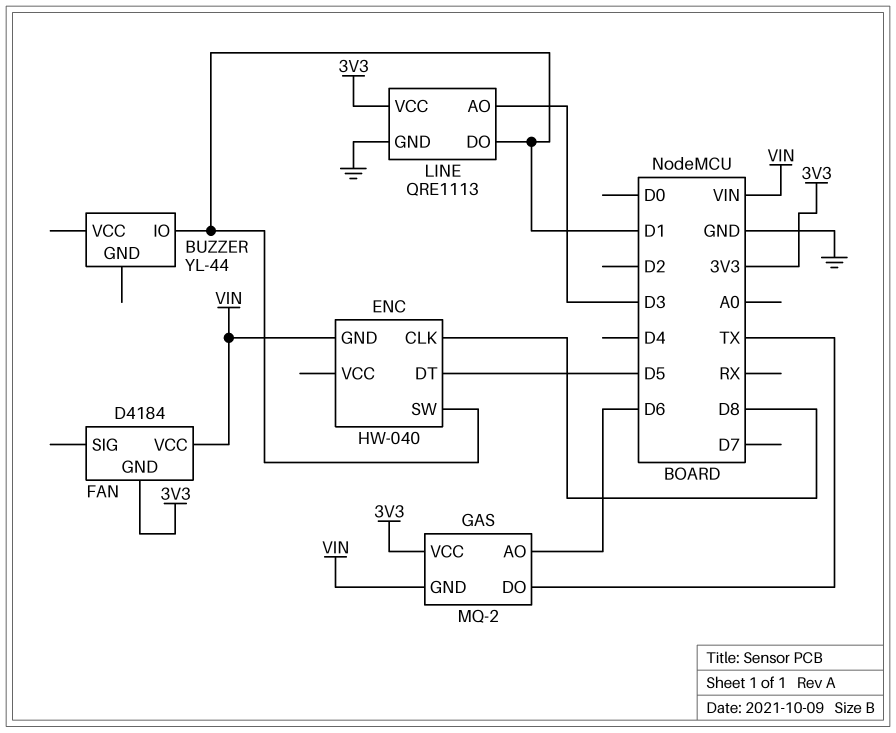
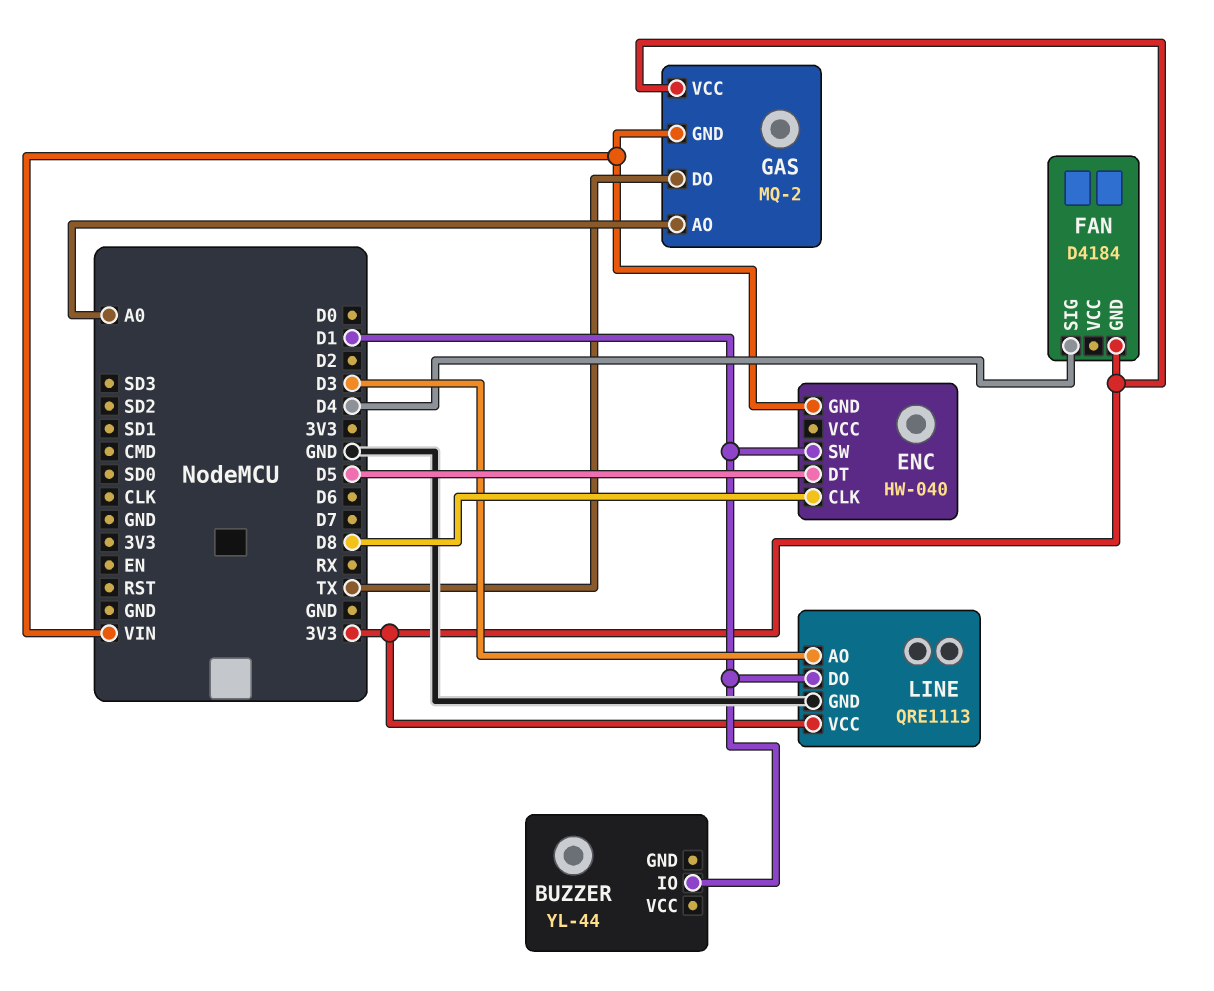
FAN pin SIG: none -> D4
FAN pin VCC: VIN -> none
GAS pin AO: D6 -> A0

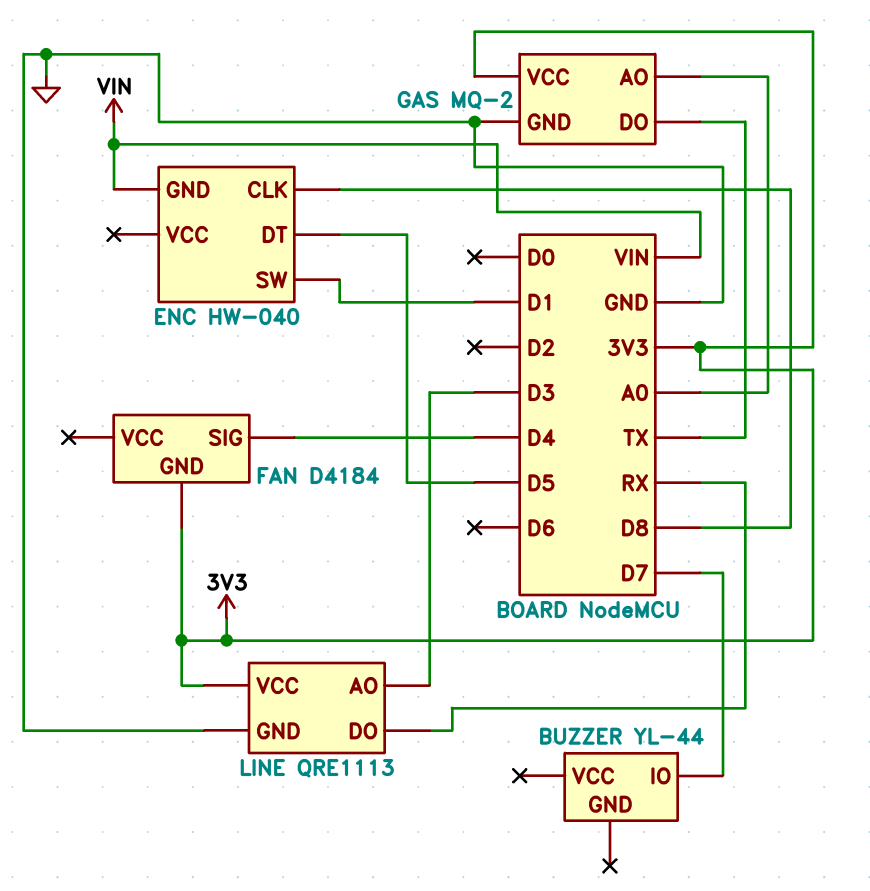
BUZZER pin IO: D1 -> D7
GAS pin GND: VIN -> GND
LINE pin DO: D1 -> RX

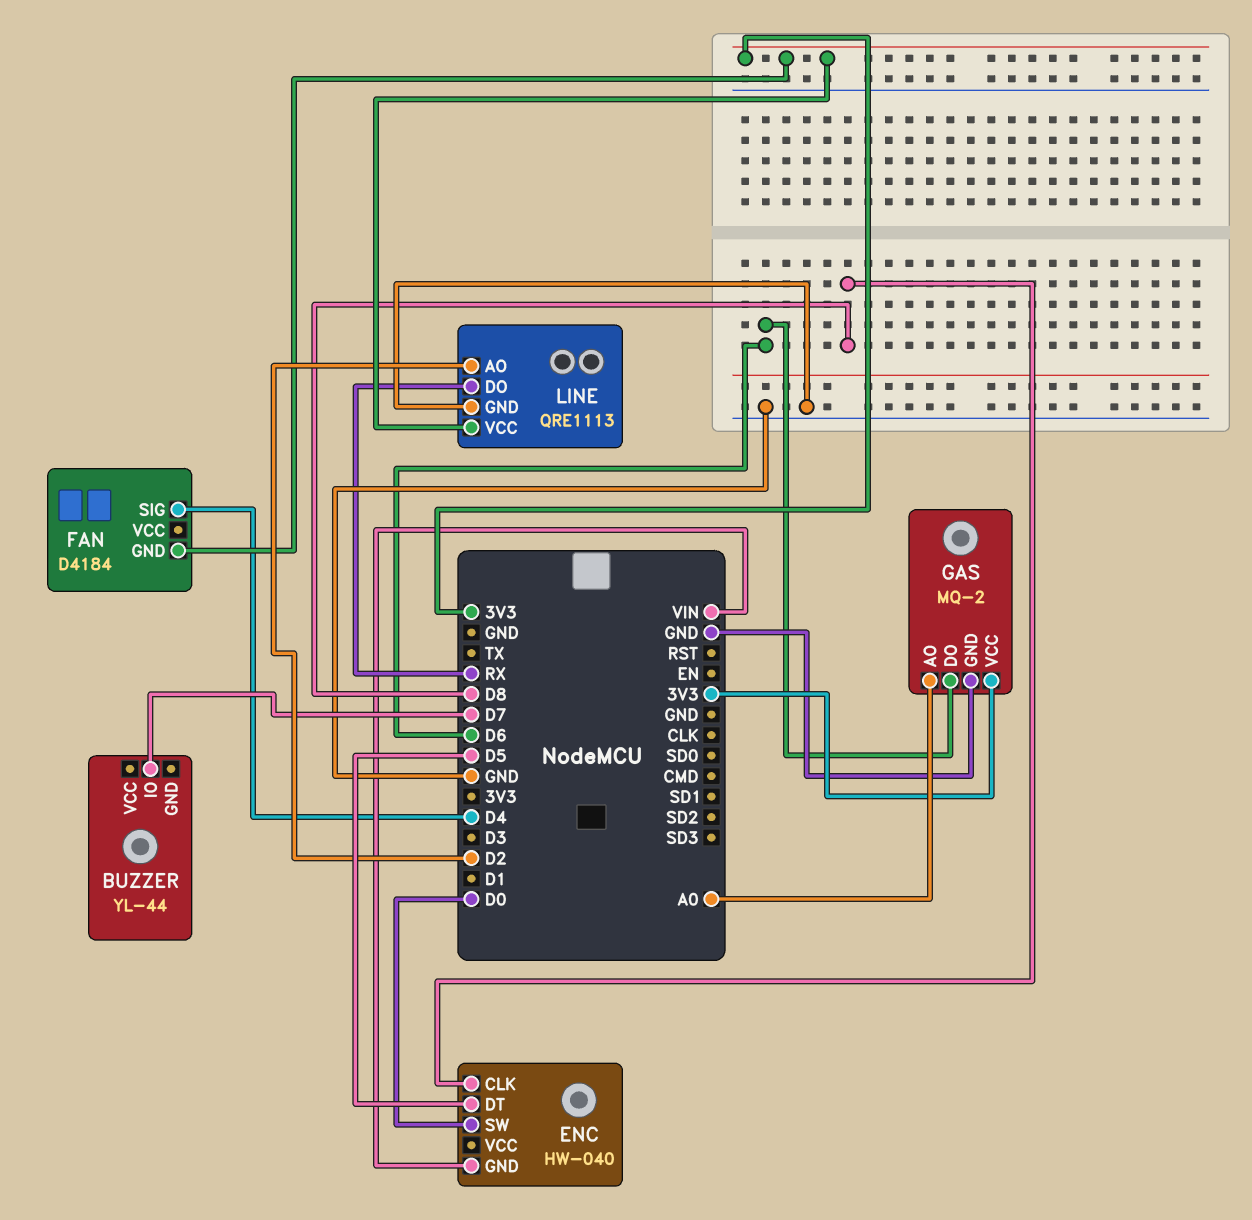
ENC pin SW: D1 -> D0
GAS pin DO: TX -> D6
LINE pin AO: D3 -> D2

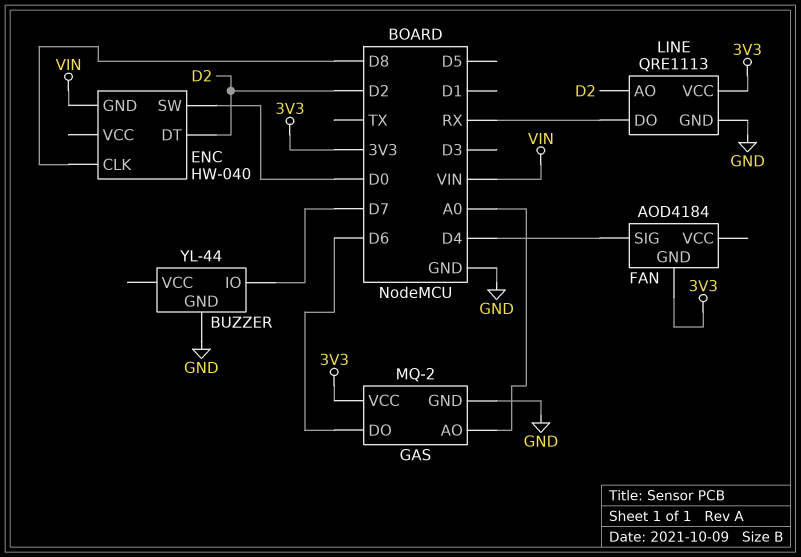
BUZZER pin GND: none -> GND
ENC pin DT: D5 -> D2
FAN: D4184 -> AOD4184

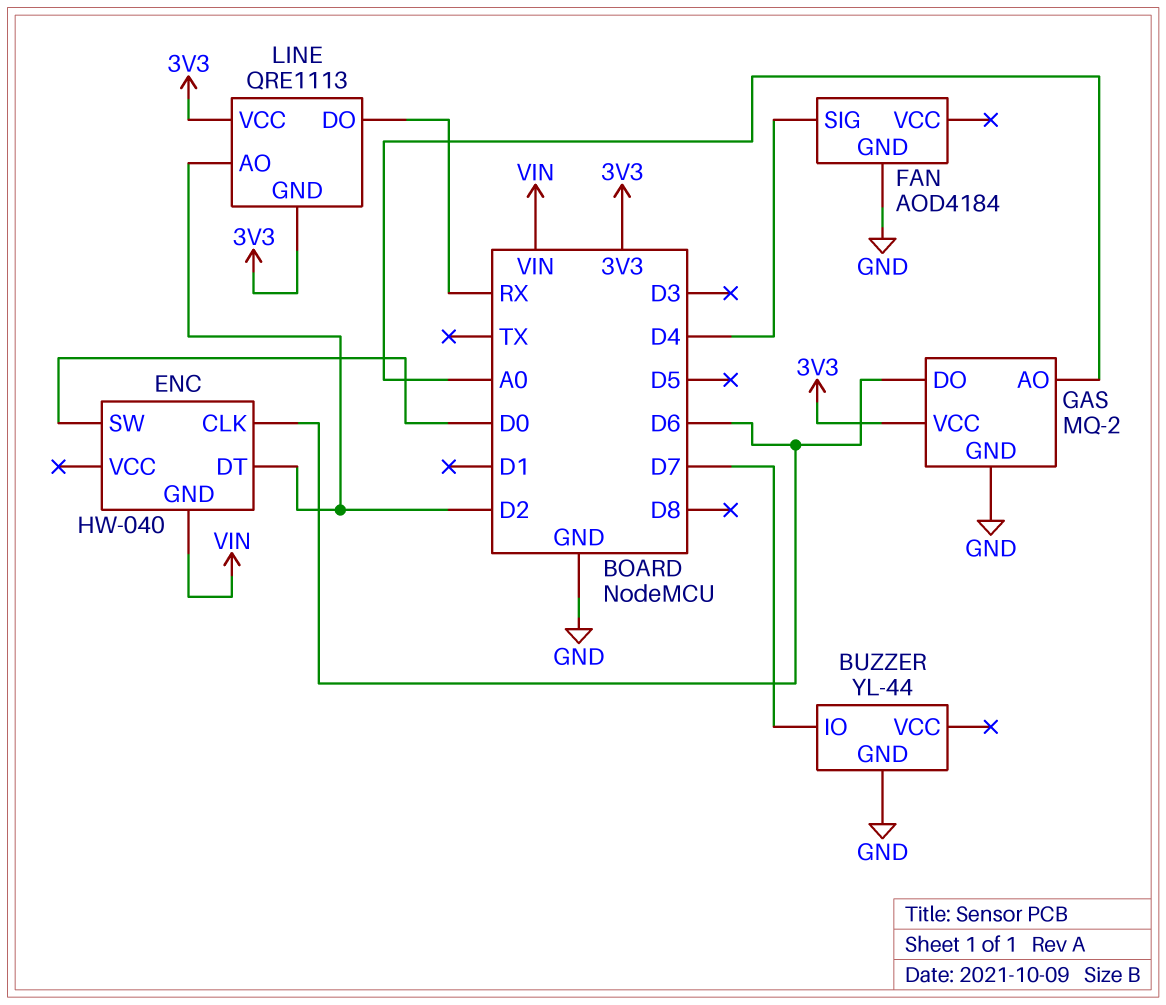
ENC pin CLK: D8 -> D6
FAN pin GND: 3V3 -> GND
LINE pin GND: GND -> 3V3

